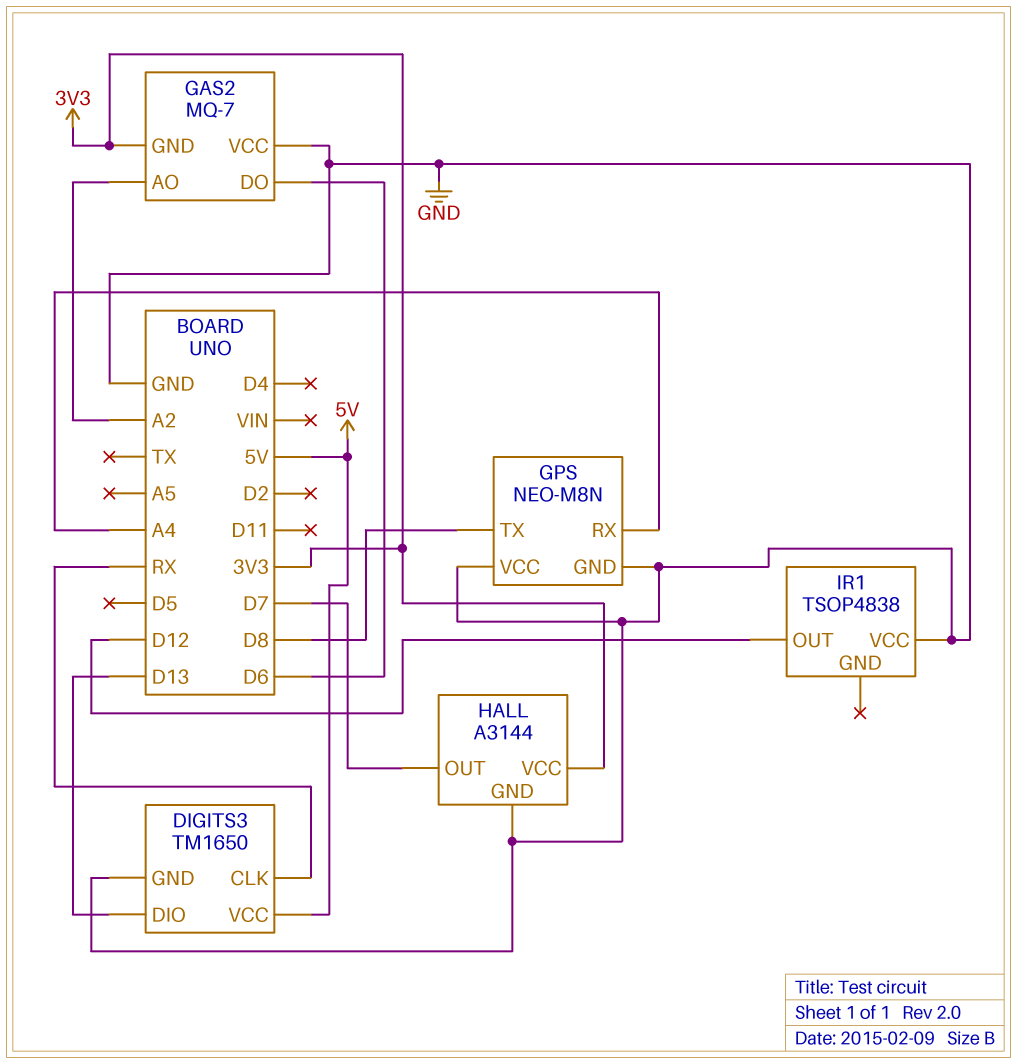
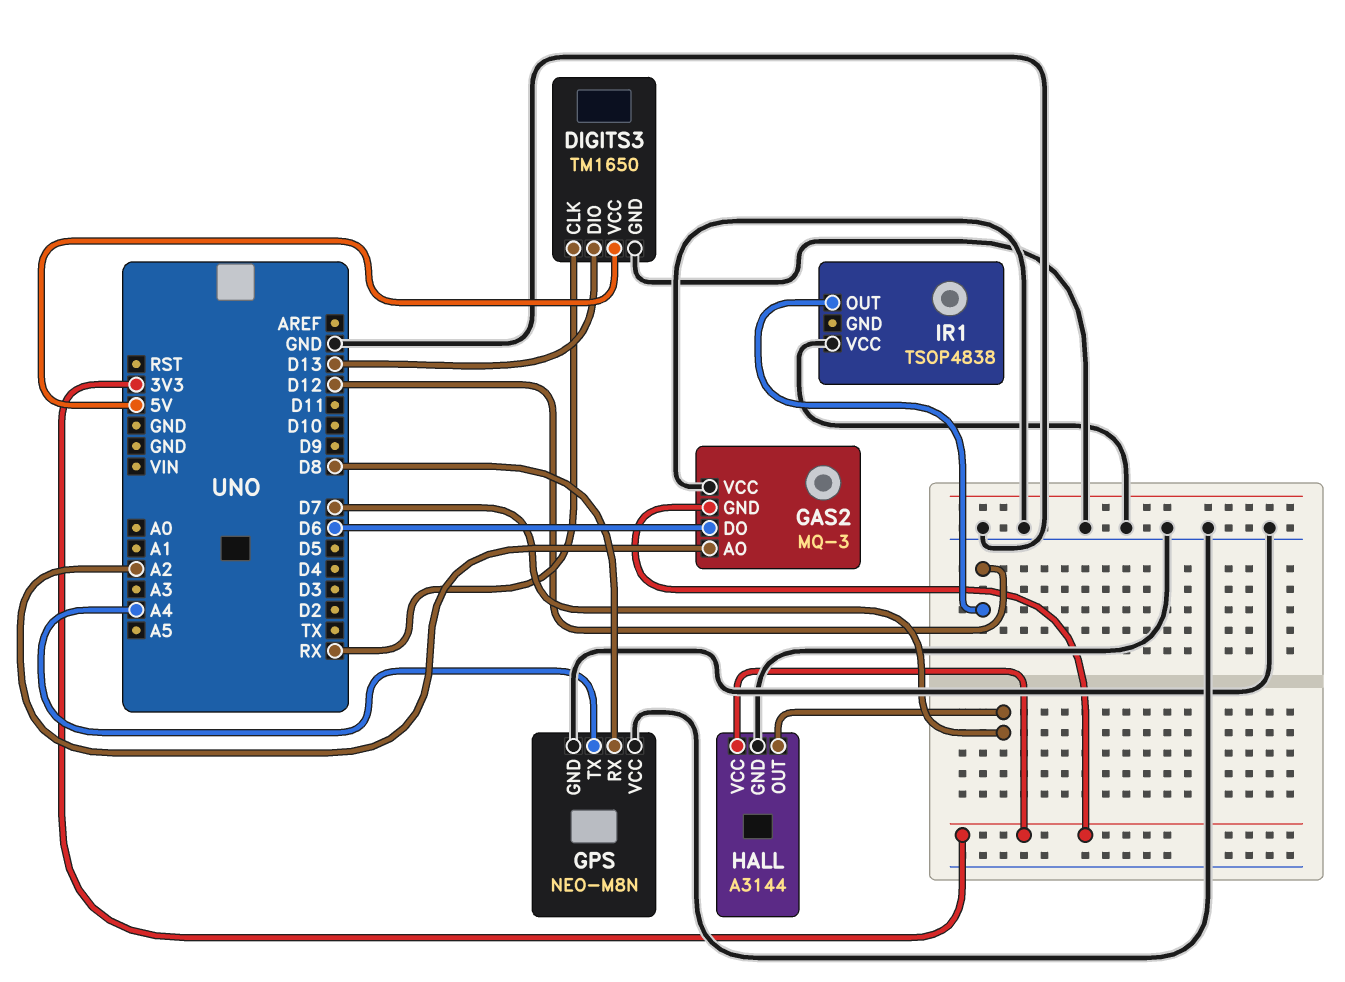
GAS2: MQ-7 -> MQ-3
GPS pin RX: A4 -> D8
GPS pin TX: D8 -> A4

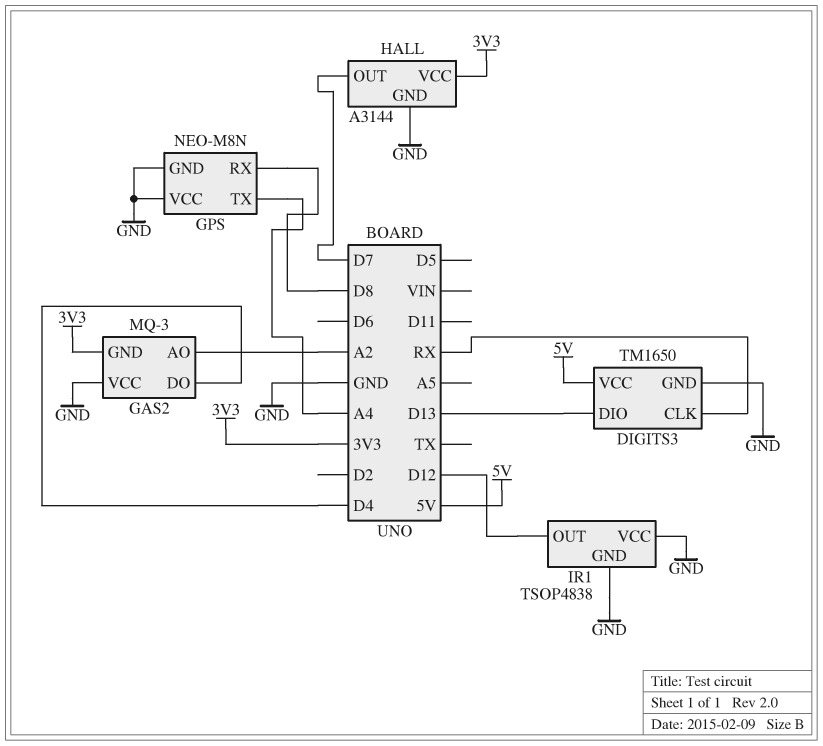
GAS2 pin DO: D6 -> D4
IR1 pin GND: none -> GND

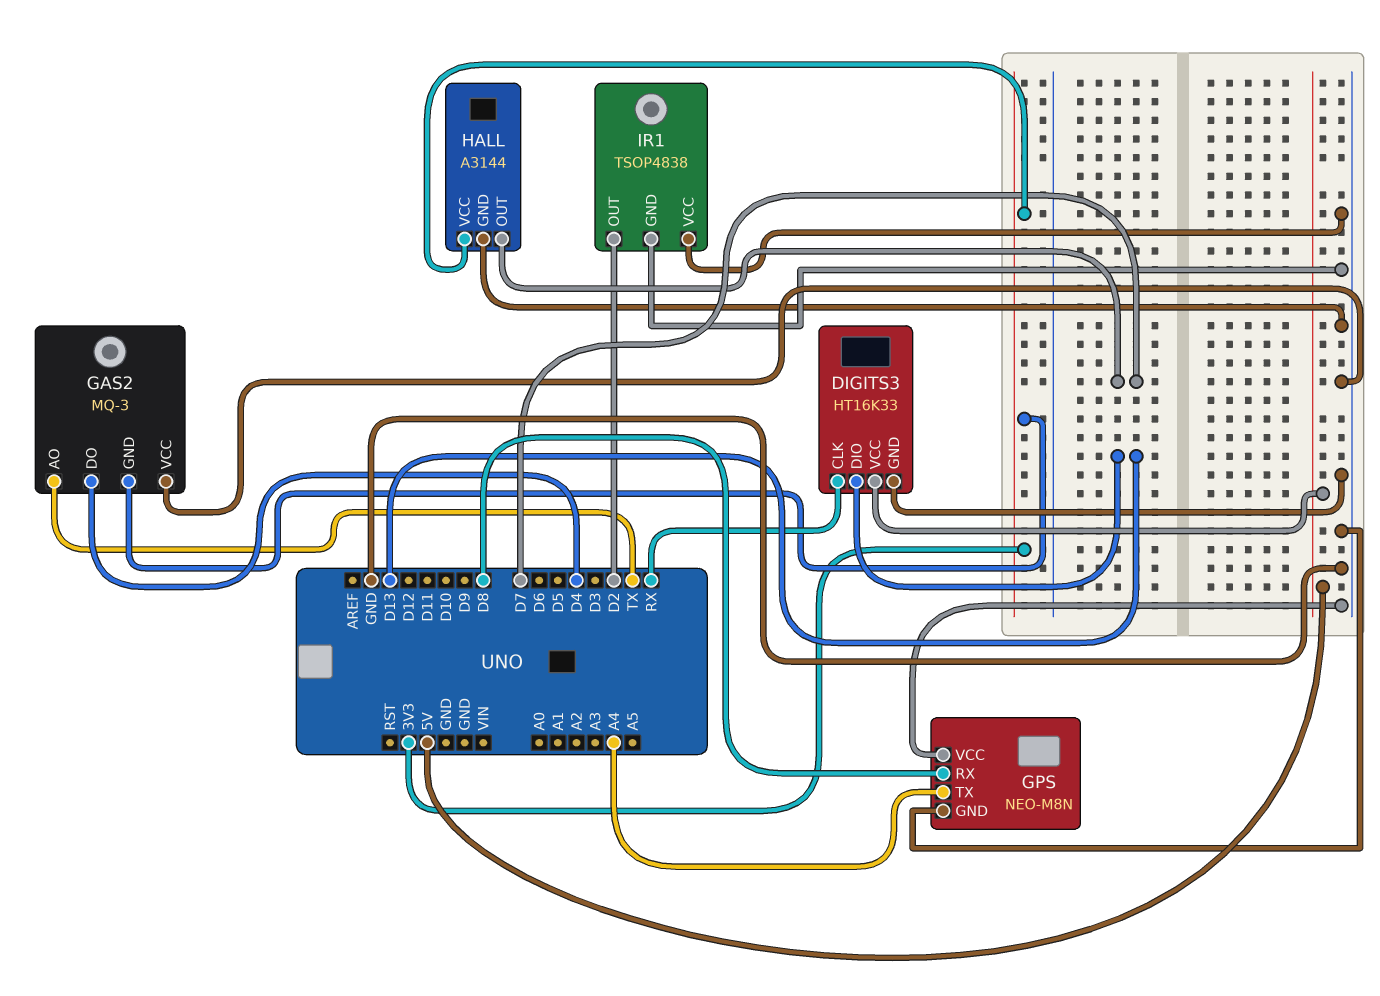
DIGITS3: TM1650 -> HT16K33
GAS2 pin AO: A2 -> TX
IR1 pin OUT: D12 -> D2

